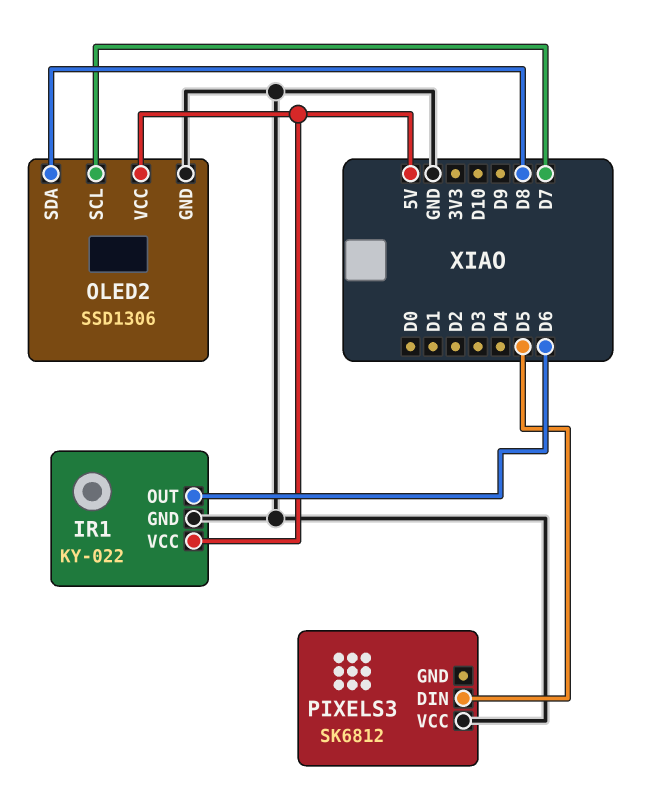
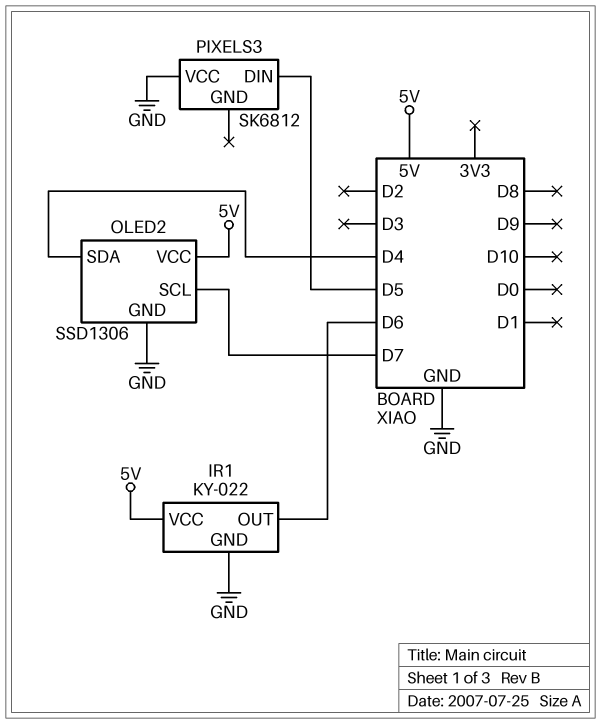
OLED2 pin SDA: D8 -> D4

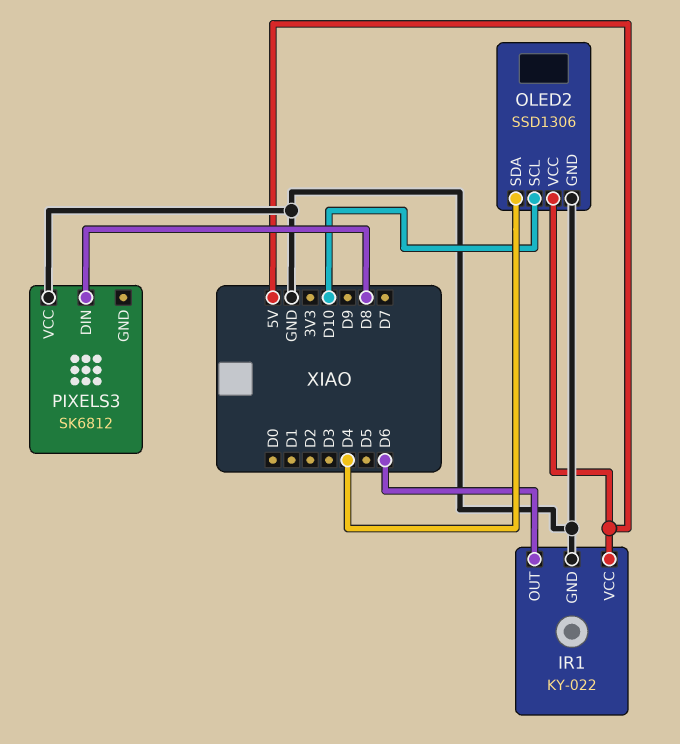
OLED2 pin SCL: D7 -> D10
PIXELS3 pin DIN: D5 -> D8

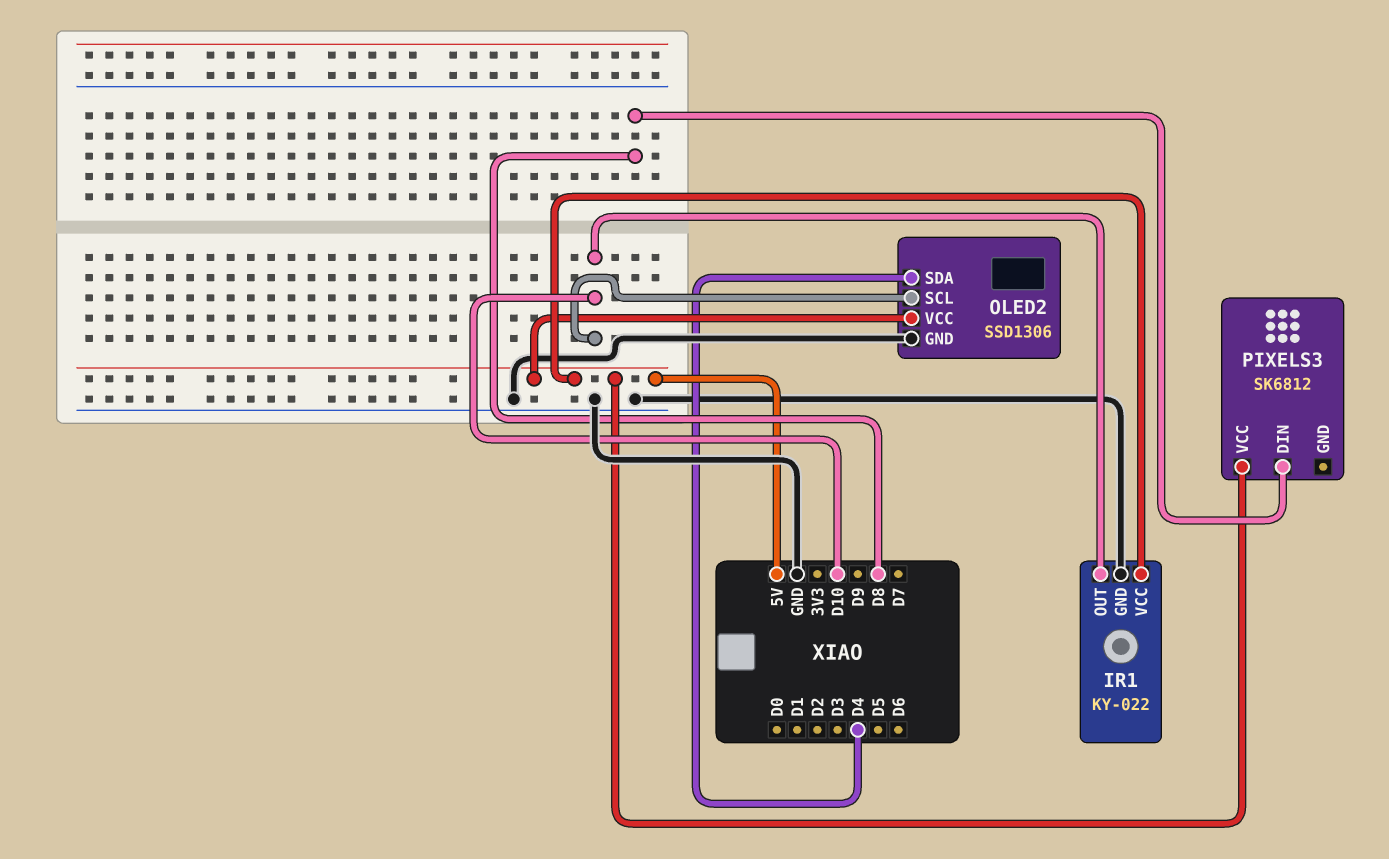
IR1 pin OUT: D6 -> D10
PIXELS3 pin VCC: GND -> 5V

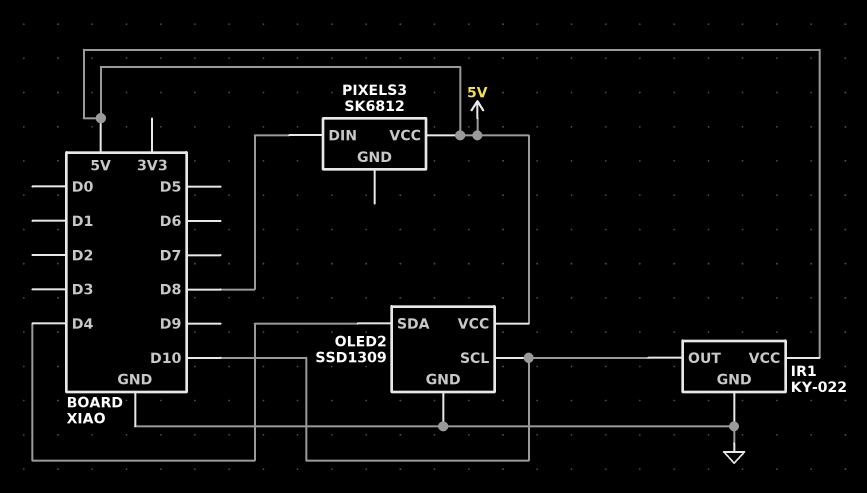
OLED2: SSD1306 -> SSD1309

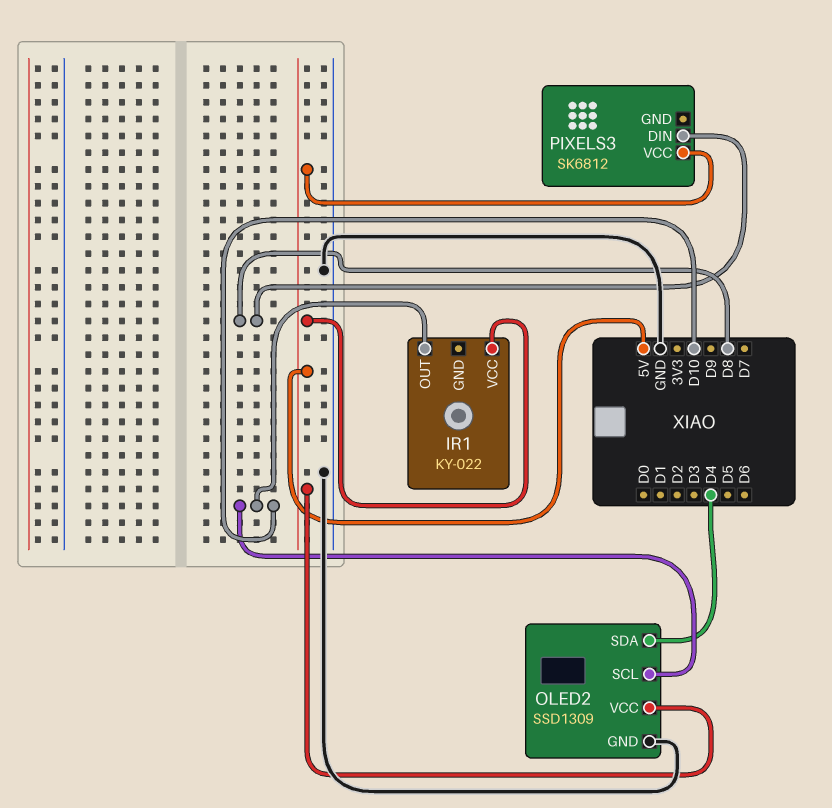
IR1 pin GND: GND -> none

